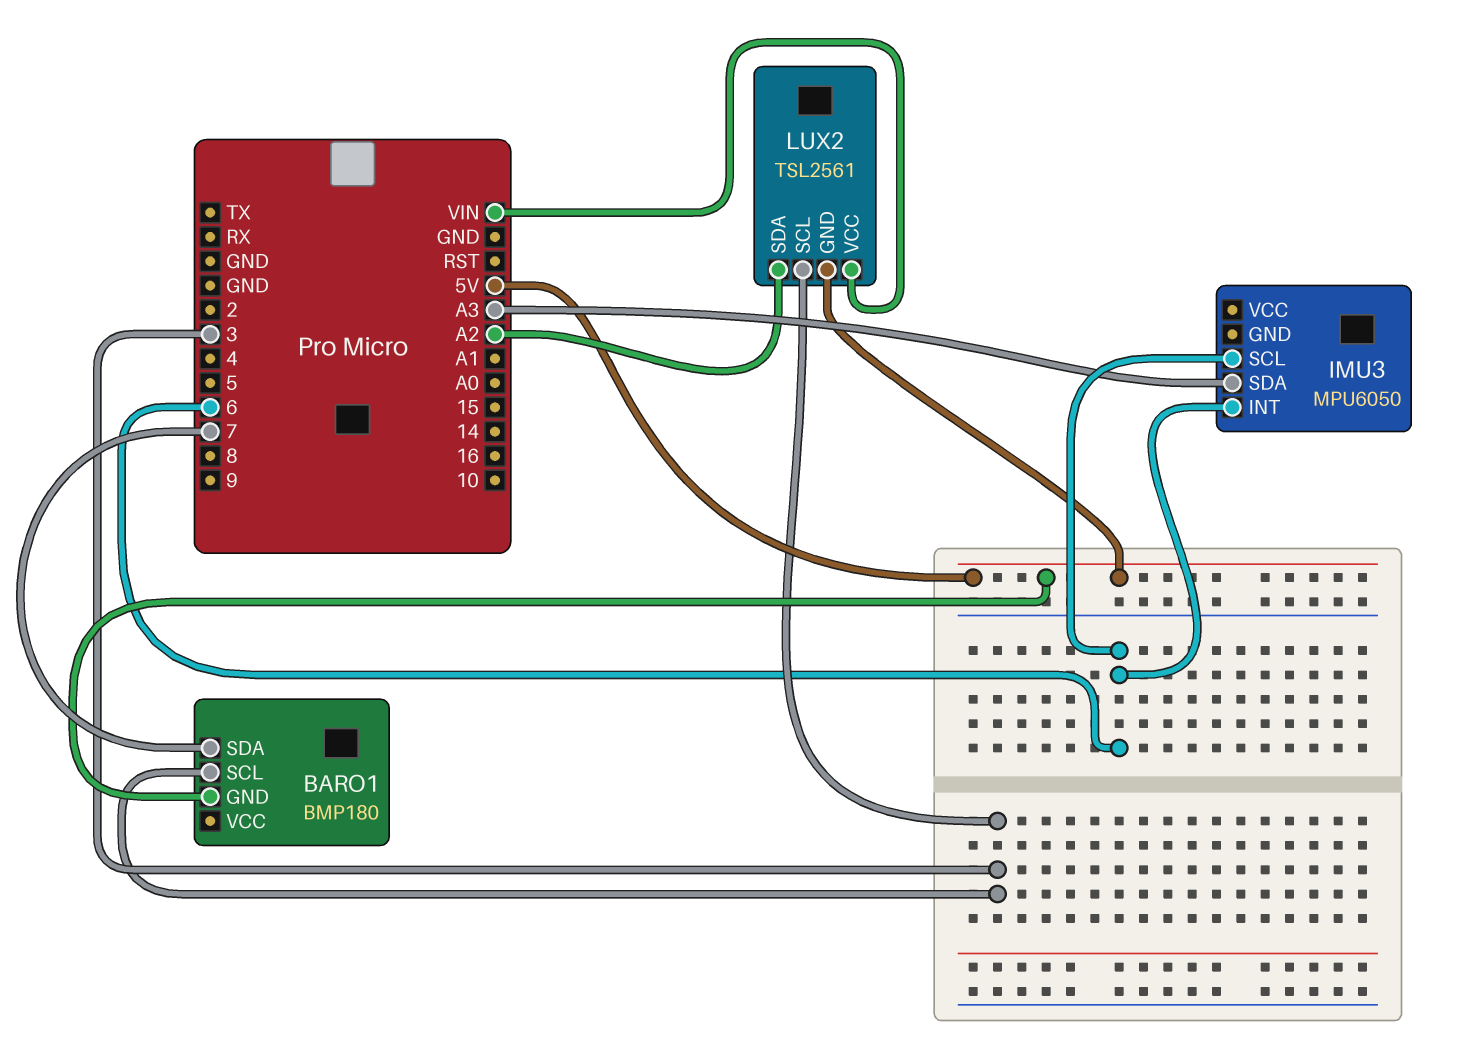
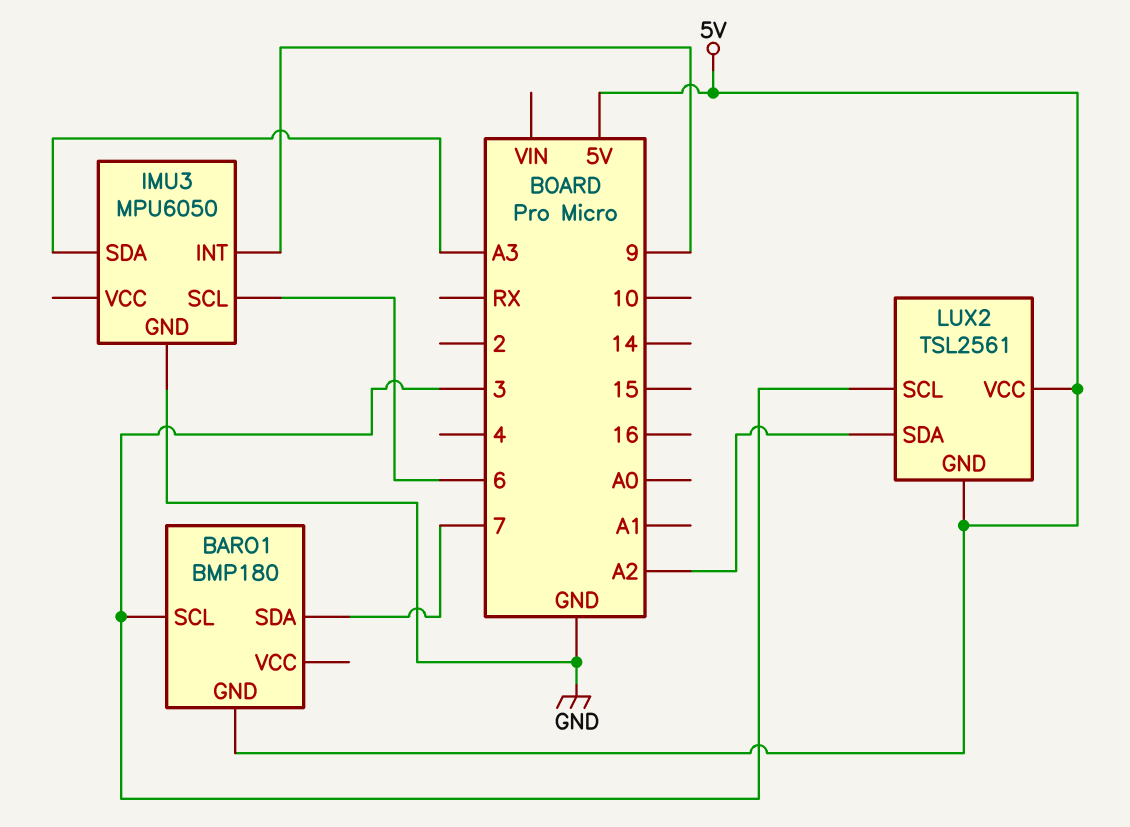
IMU3 pin GND: none -> GND
IMU3 pin INT: 6 -> 9
LUX2 pin VCC: VIN -> 5V

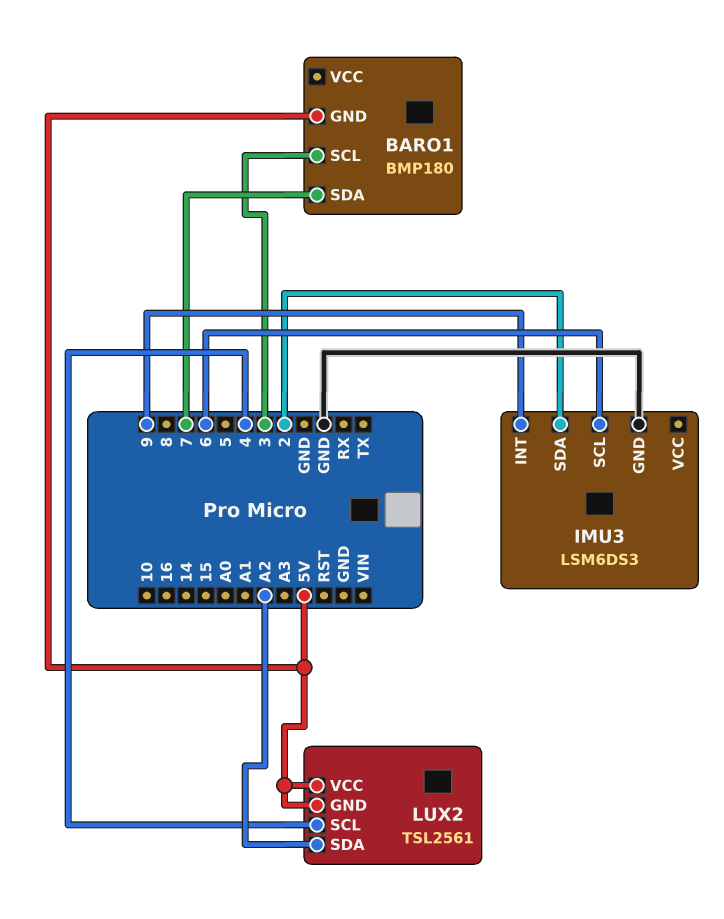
IMU3: MPU6050 -> LSM6DS3
IMU3 pin SDA: A3 -> 2
LUX2 pin SCL: 3 -> 4

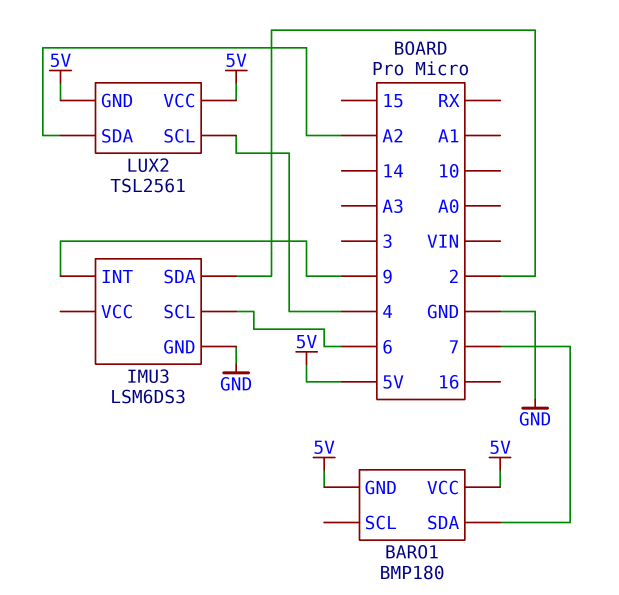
BARO1 pin SCL: 3 -> none
BARO1 pin VCC: none -> 5V

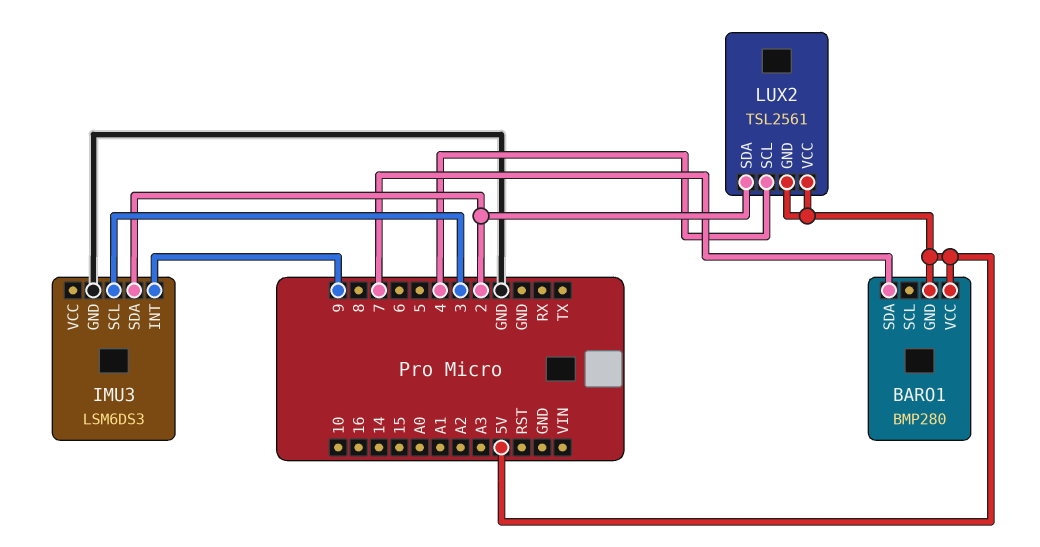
BARO1: BMP180 -> BMP280
IMU3 pin SCL: 6 -> 3
LUX2 pin SDA: A2 -> 2

